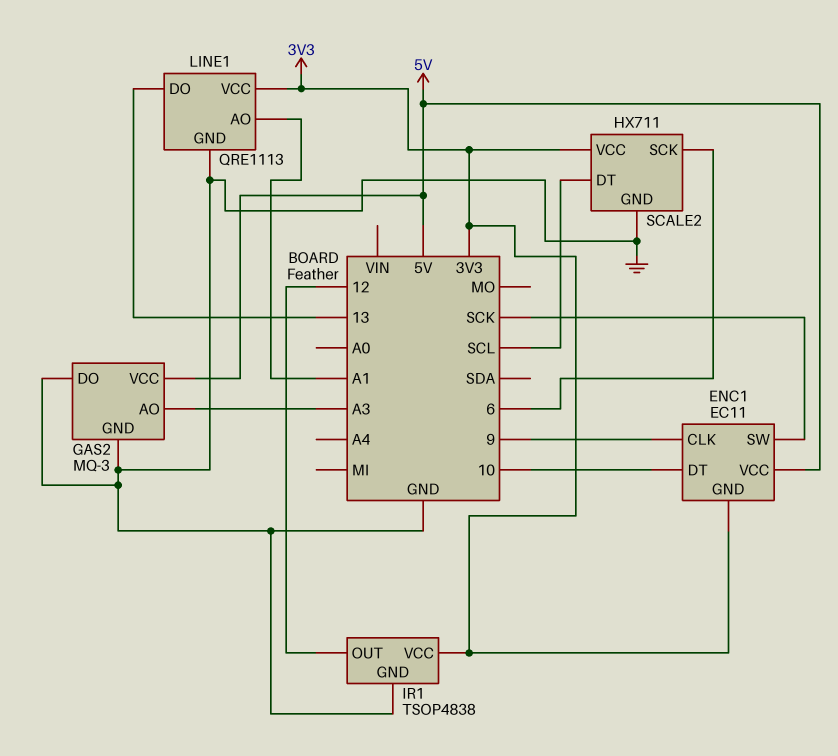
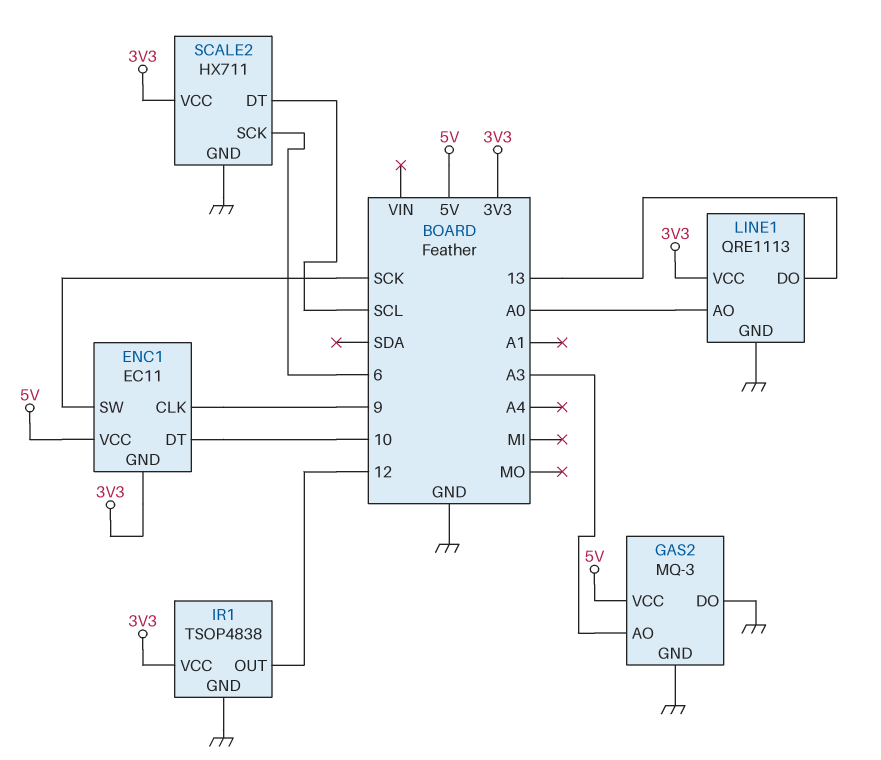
LINE1 pin AO: A1 -> A0

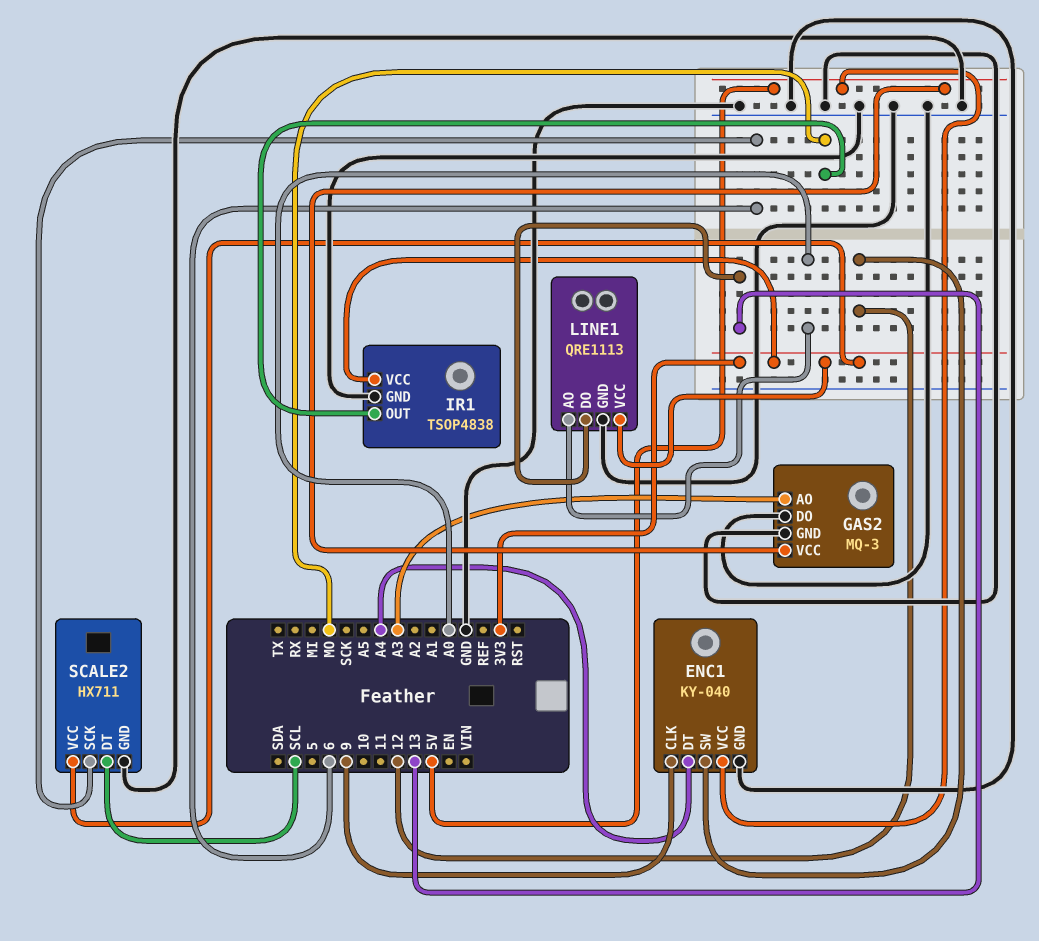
ENC1: EC11 -> KY-040
ENC1 pin DT: 10 -> A4
ENC1 pin GND: 3V3 -> GND
ENC1 pin SW: SCK -> 12
IR1 pin OUT: 12 -> MO

